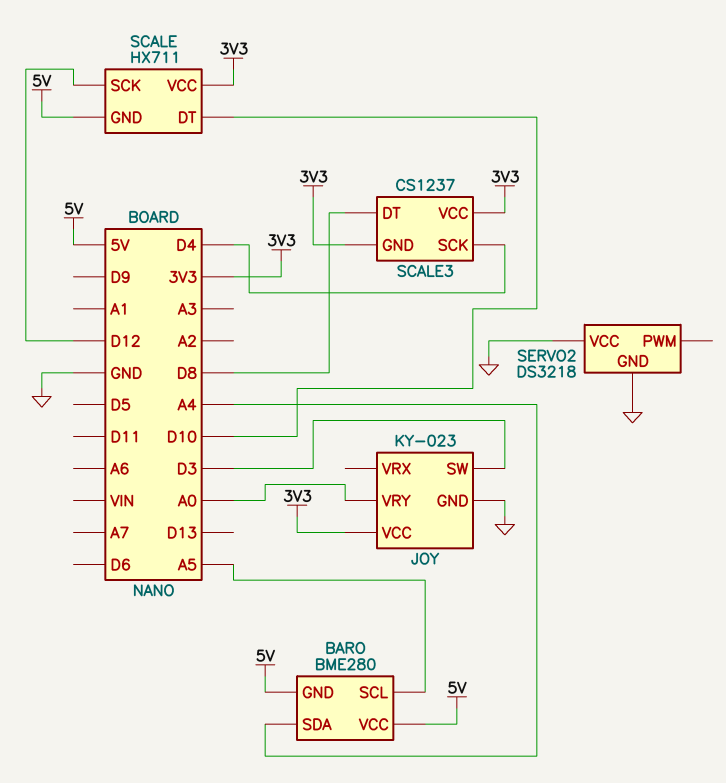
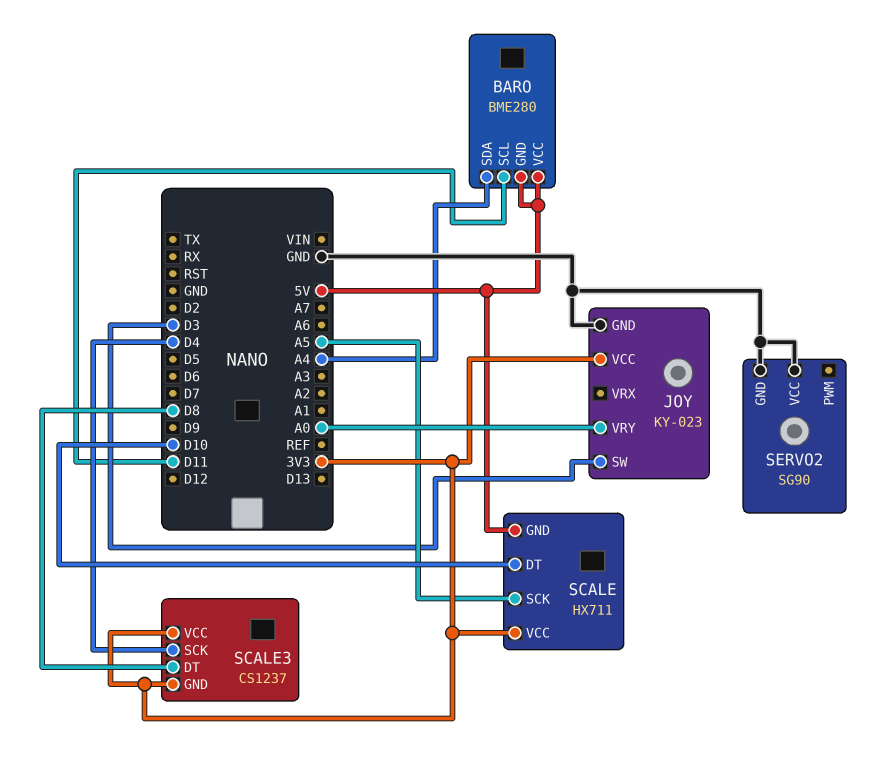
BARO pin SCL: A5 -> D11
SCALE pin SCK: D12 -> A5
SERVO2: DS3218 -> SG90

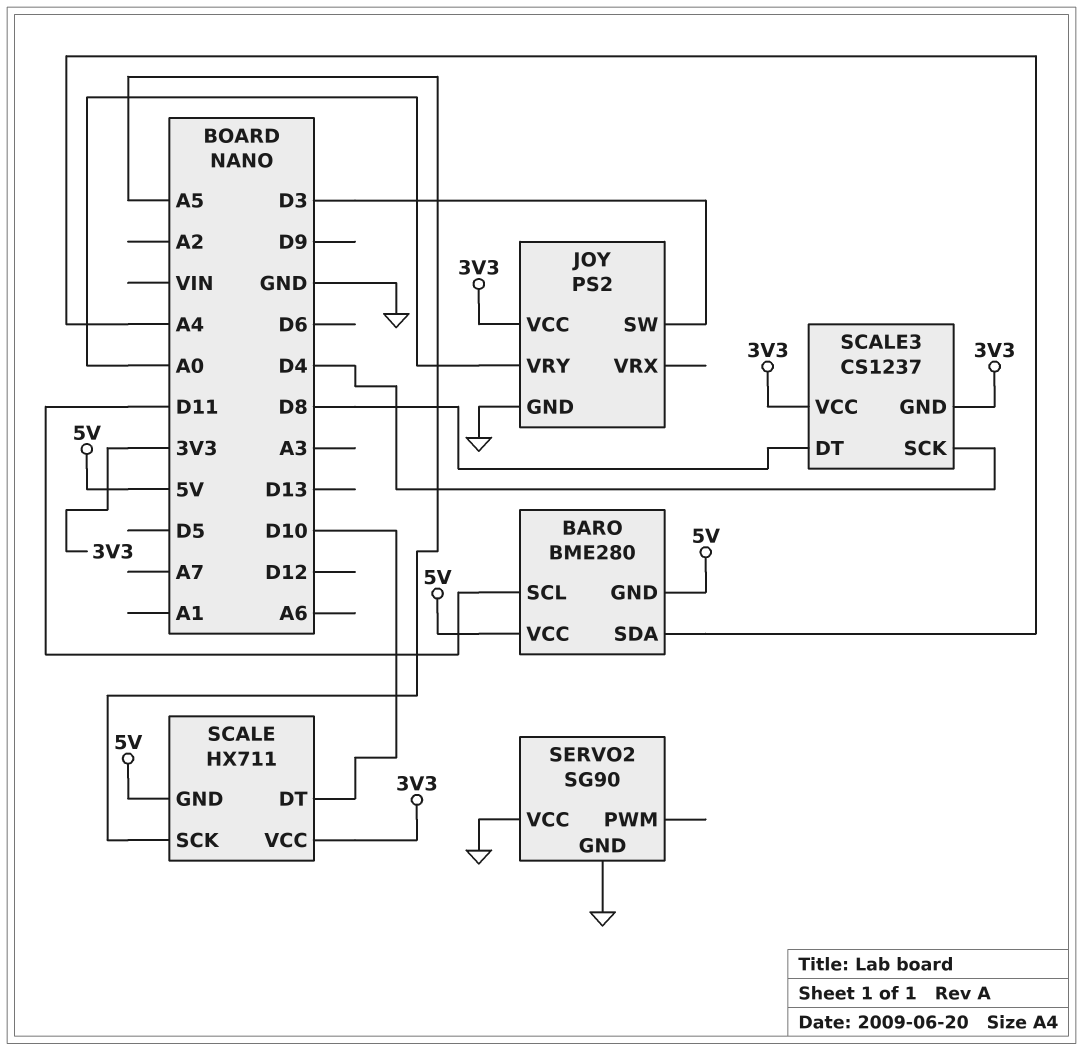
JOY: KY-023 -> PS2

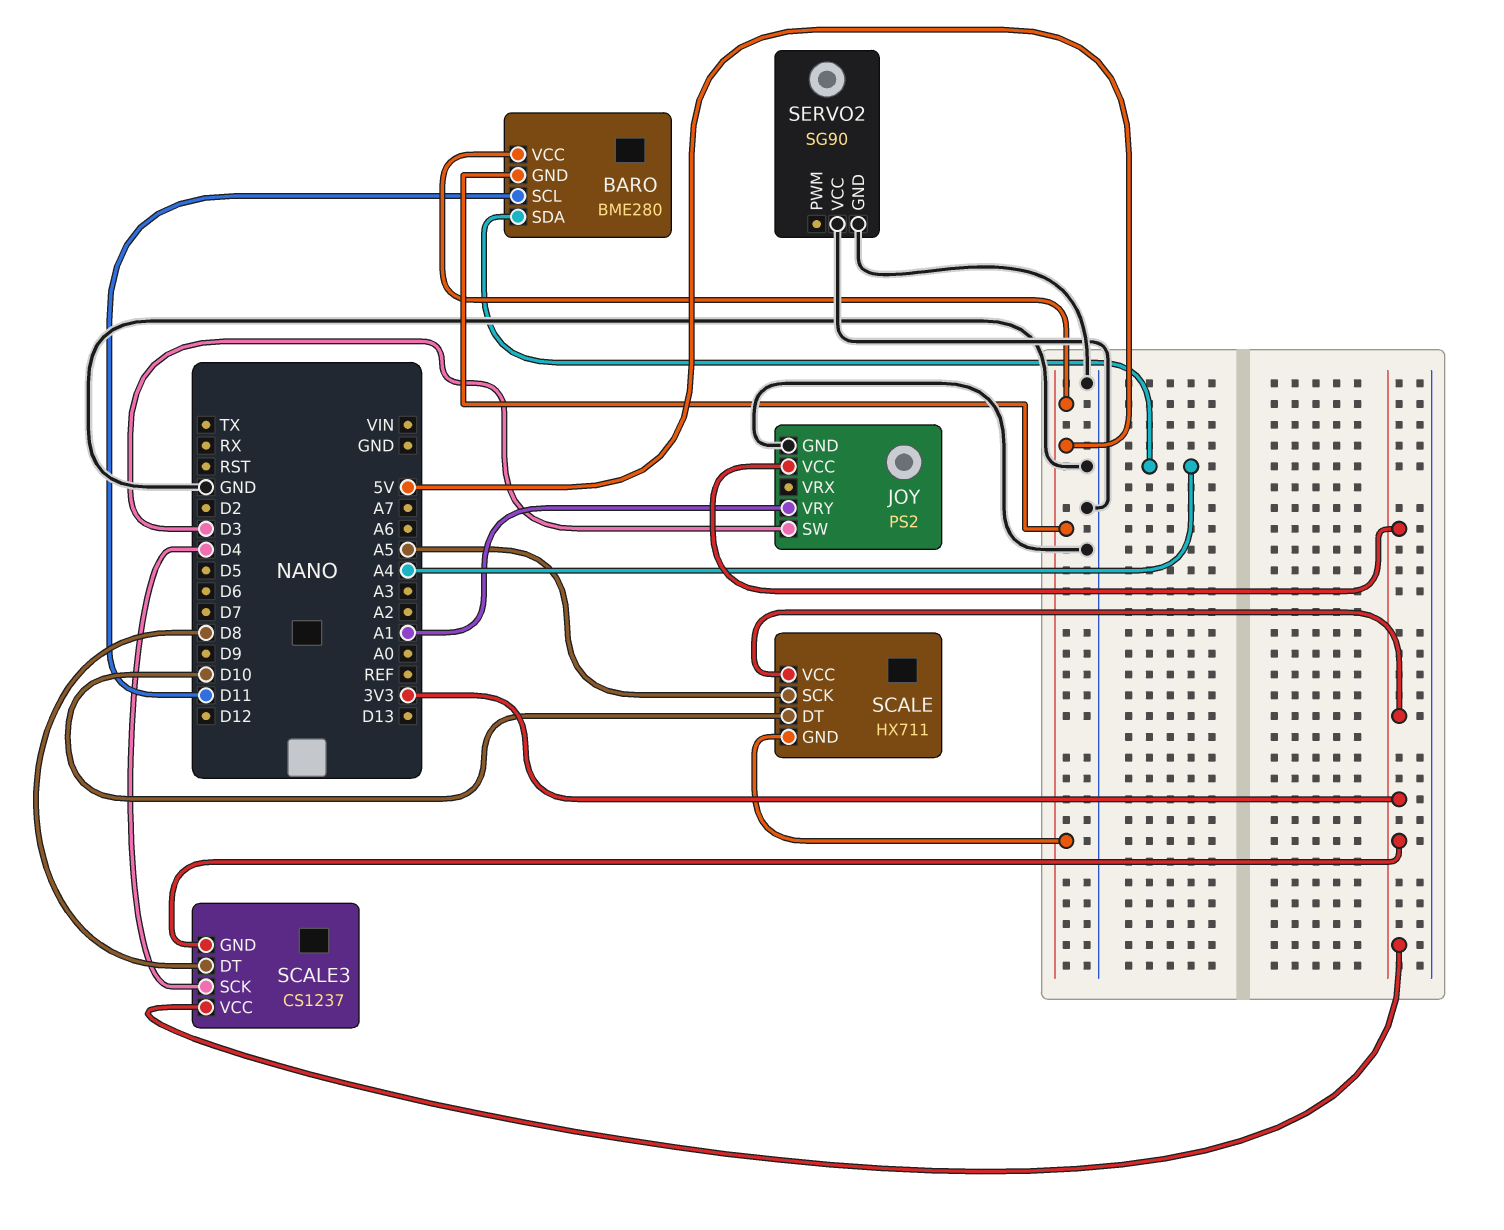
JOY pin VRY: A0 -> A1

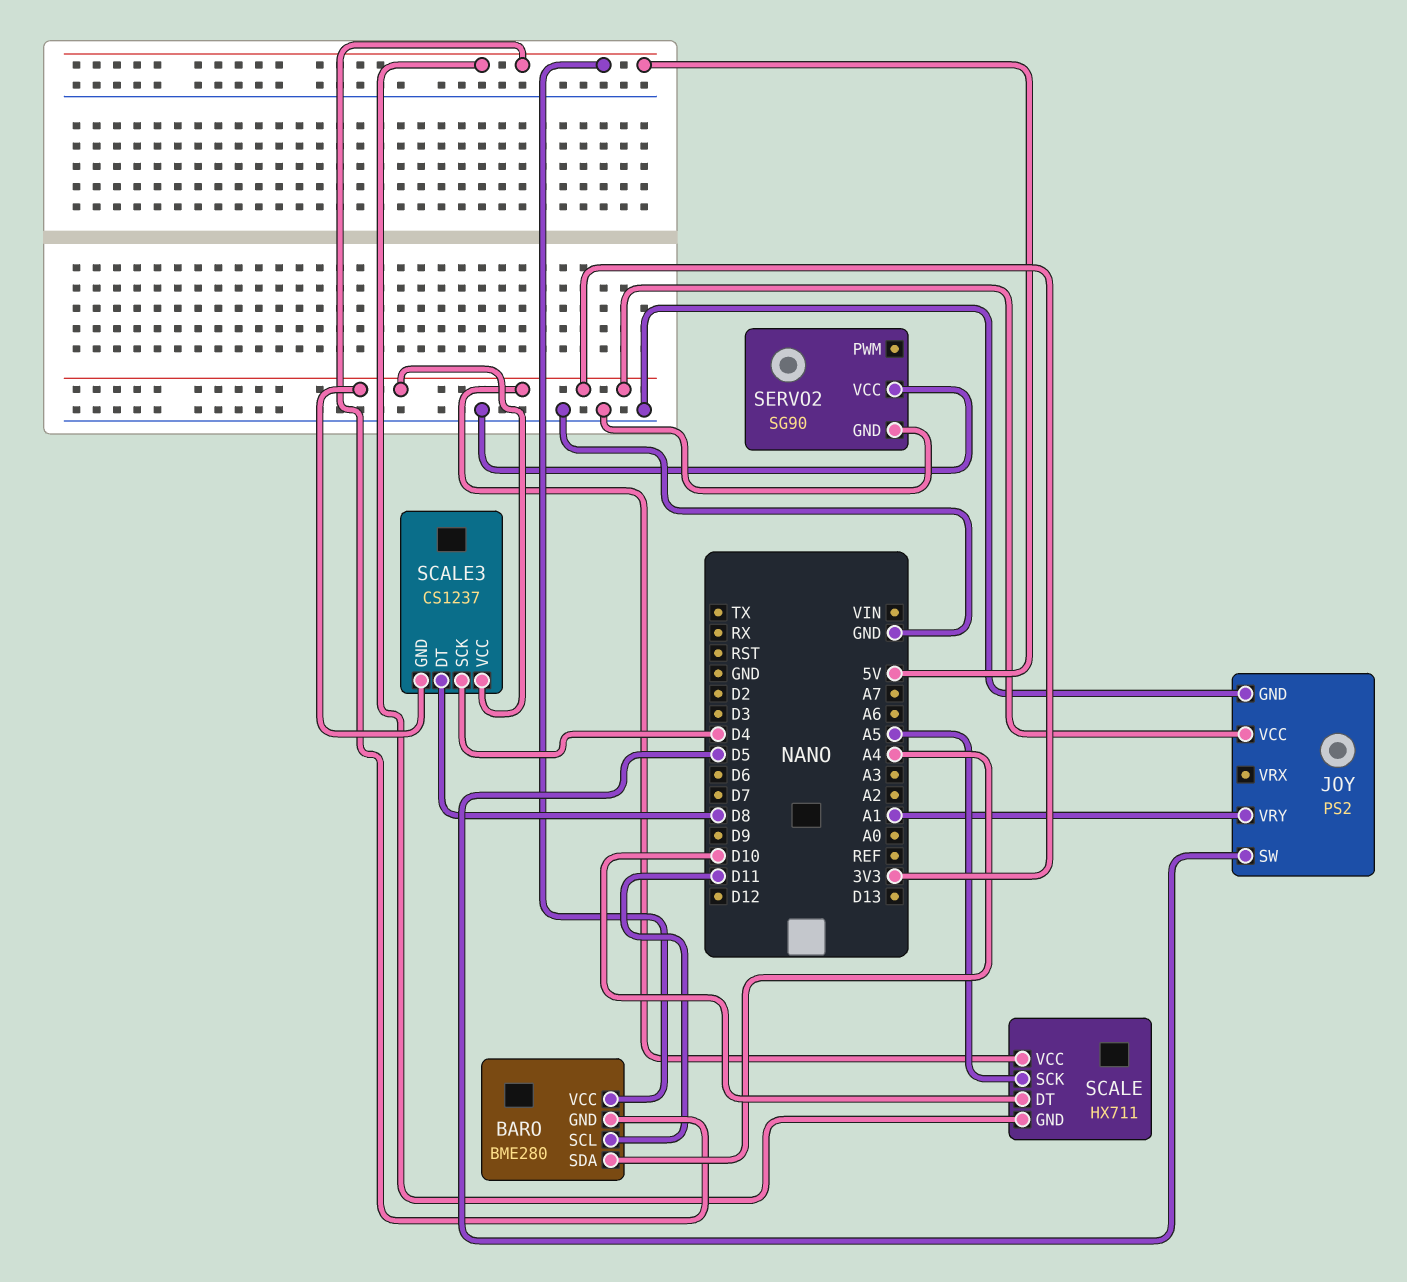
JOY pin SW: D3 -> D5

